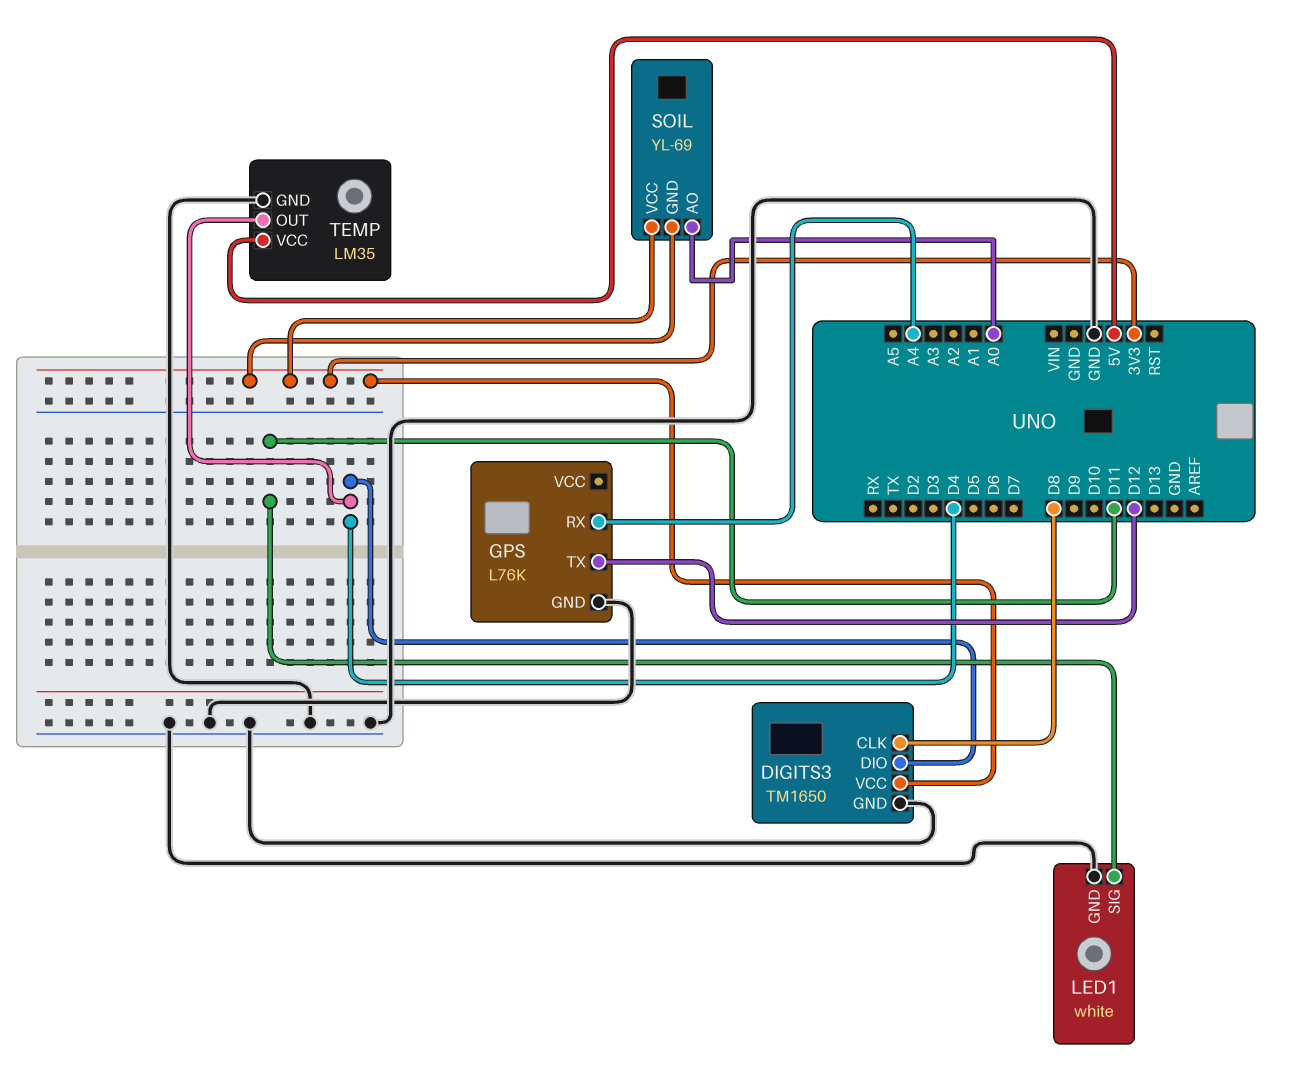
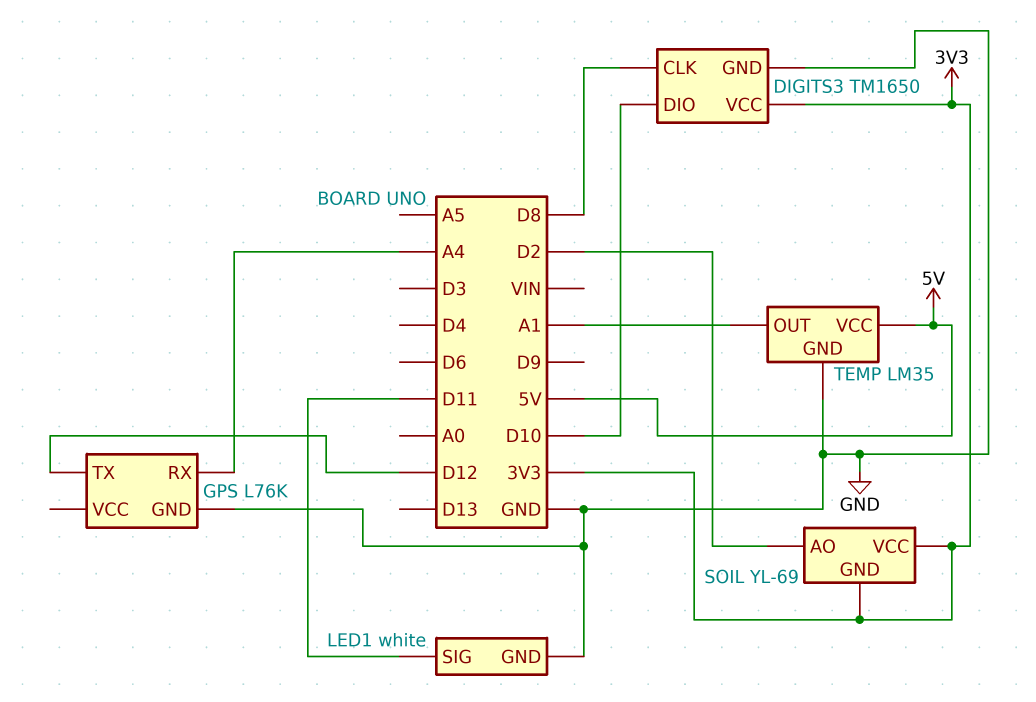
DIGITS3 pin DIO: D4 -> D10
SOIL pin AO: A0 -> D2
TEMP pin OUT: D4 -> A1

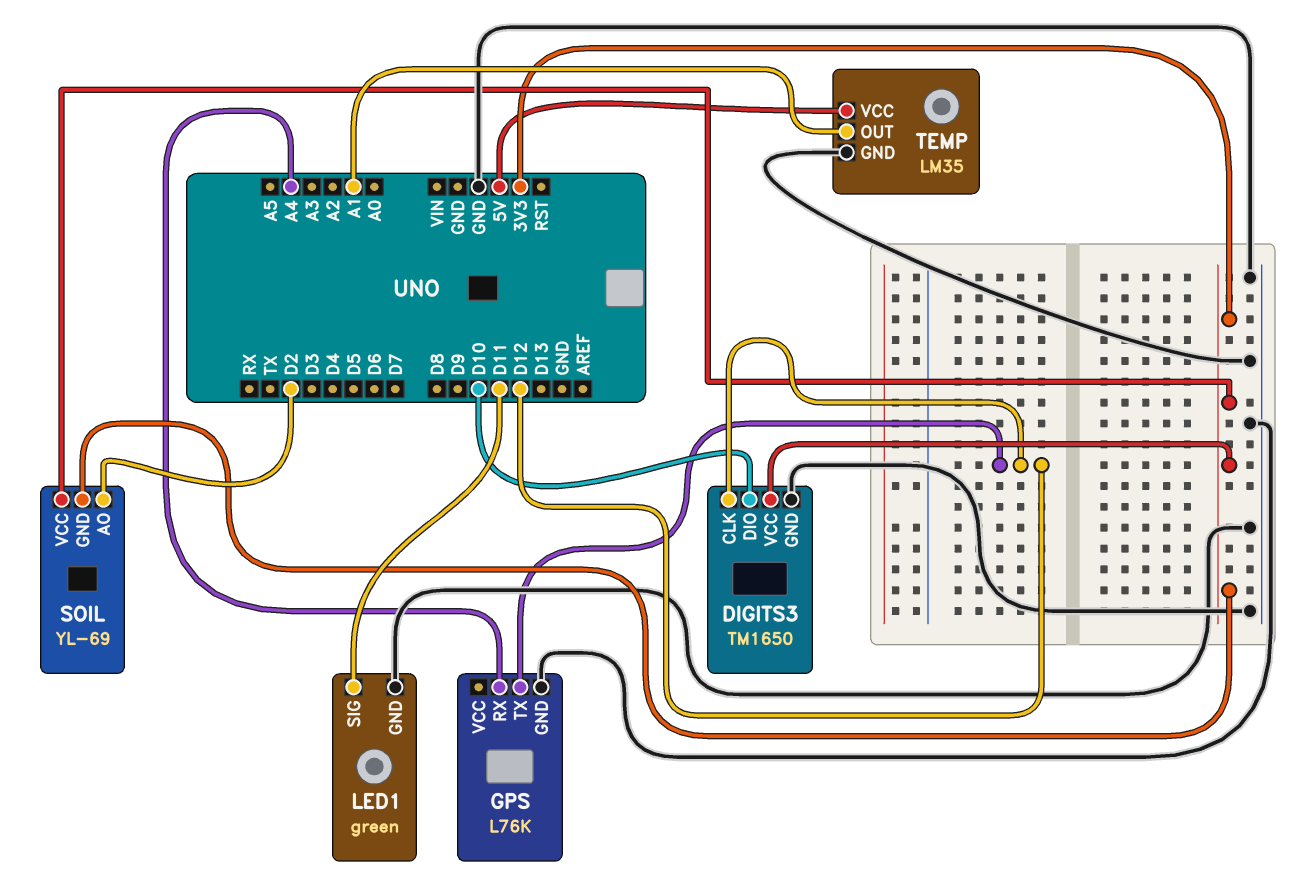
DIGITS3 pin CLK: D8 -> D12
LED1: white -> green

